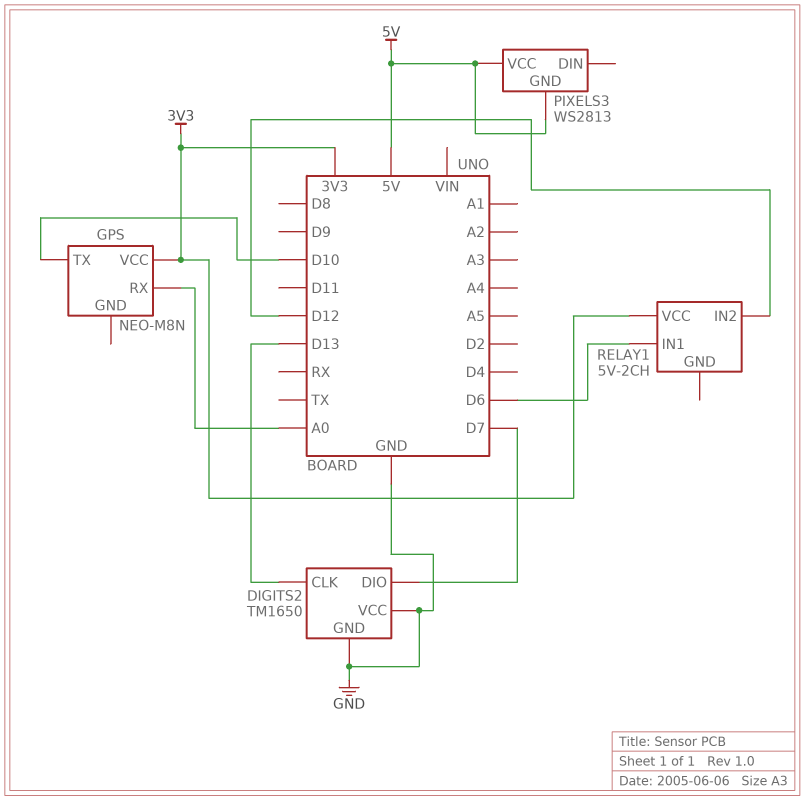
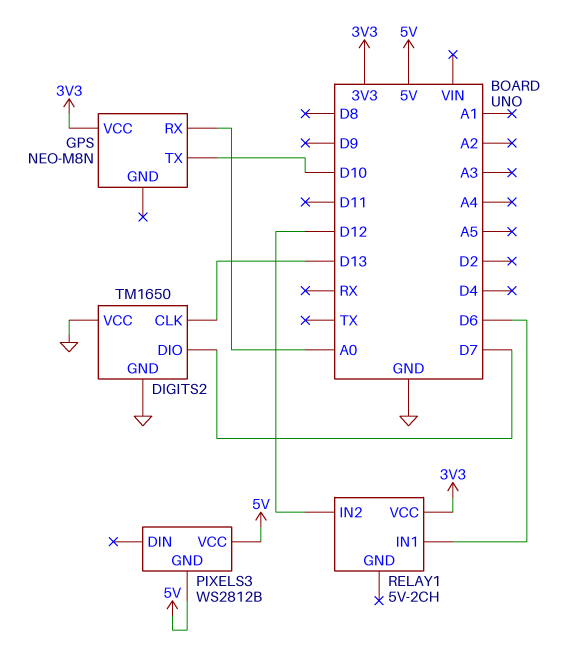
PIXELS3: WS2813 -> WS2812B

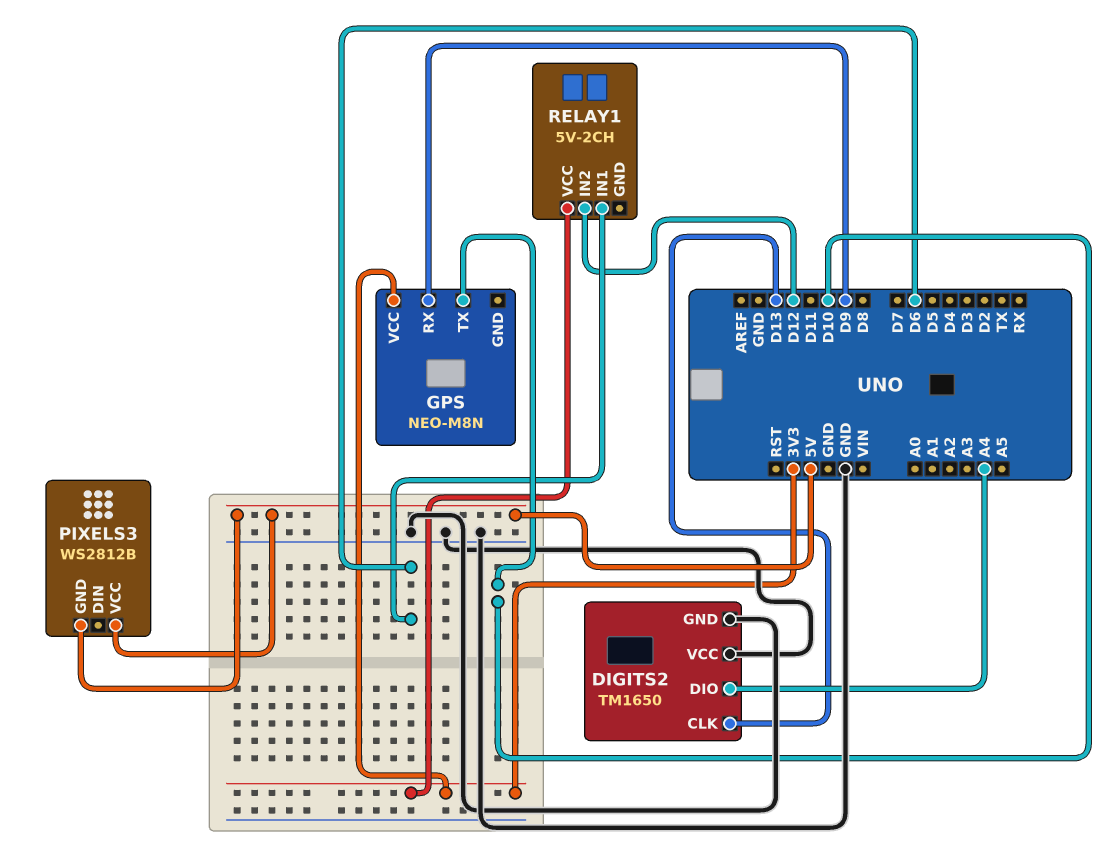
DIGITS2 pin DIO: D7 -> A4
GPS pin RX: A0 -> D9

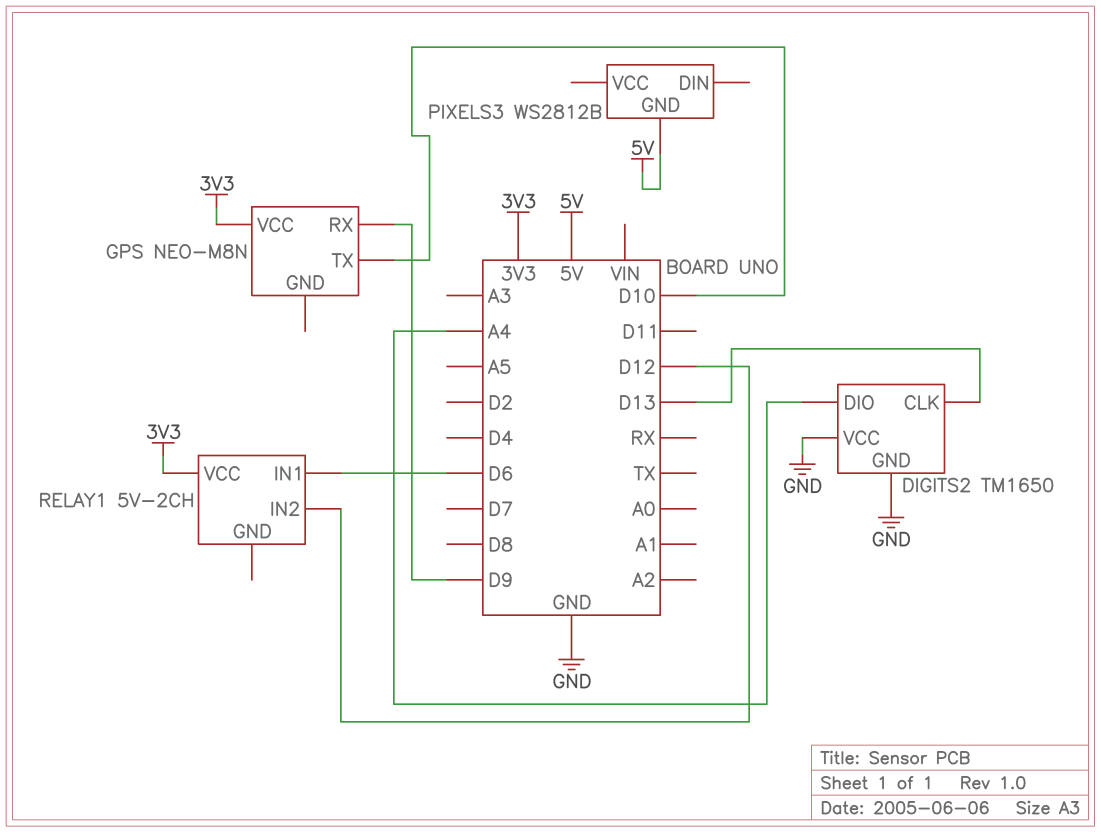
PIXELS3 pin VCC: 5V -> none

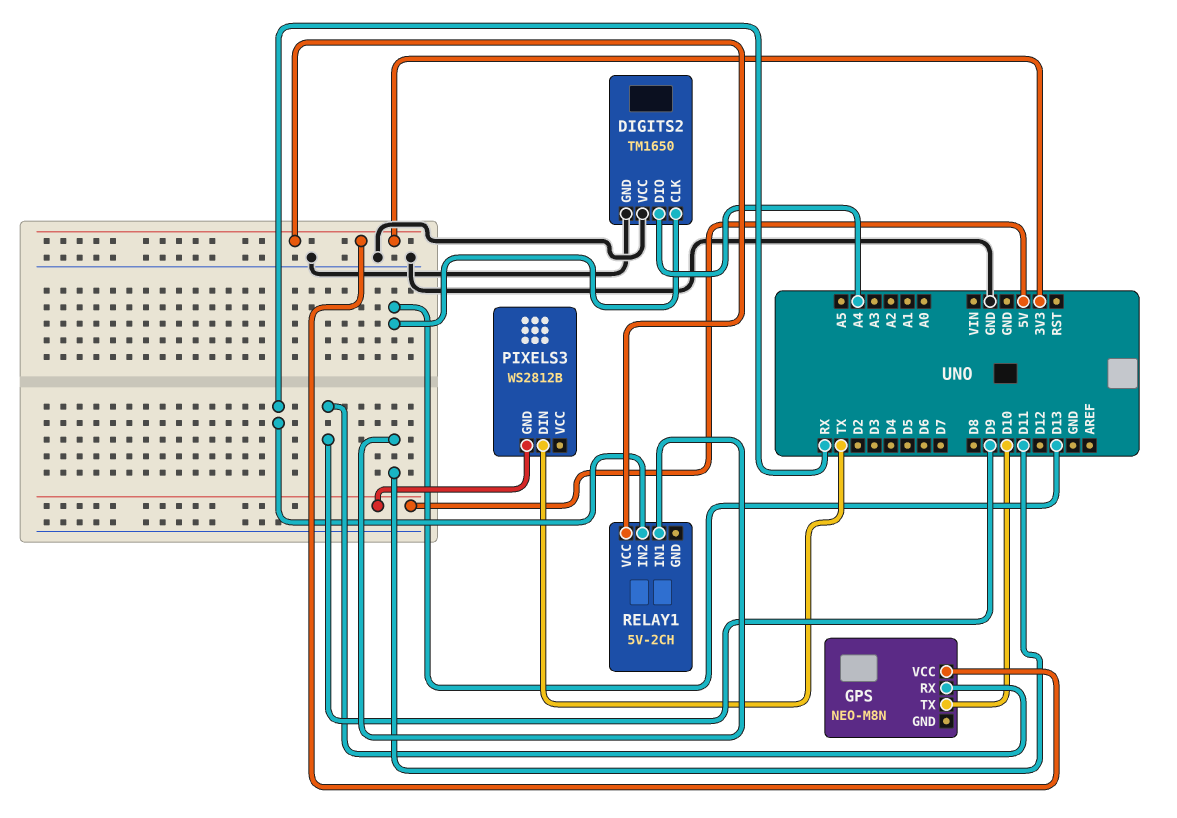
PIXELS3 pin DIN: none -> TX
RELAY1 pin IN1: D6 -> D11
RELAY1 pin IN2: D12 -> RX

